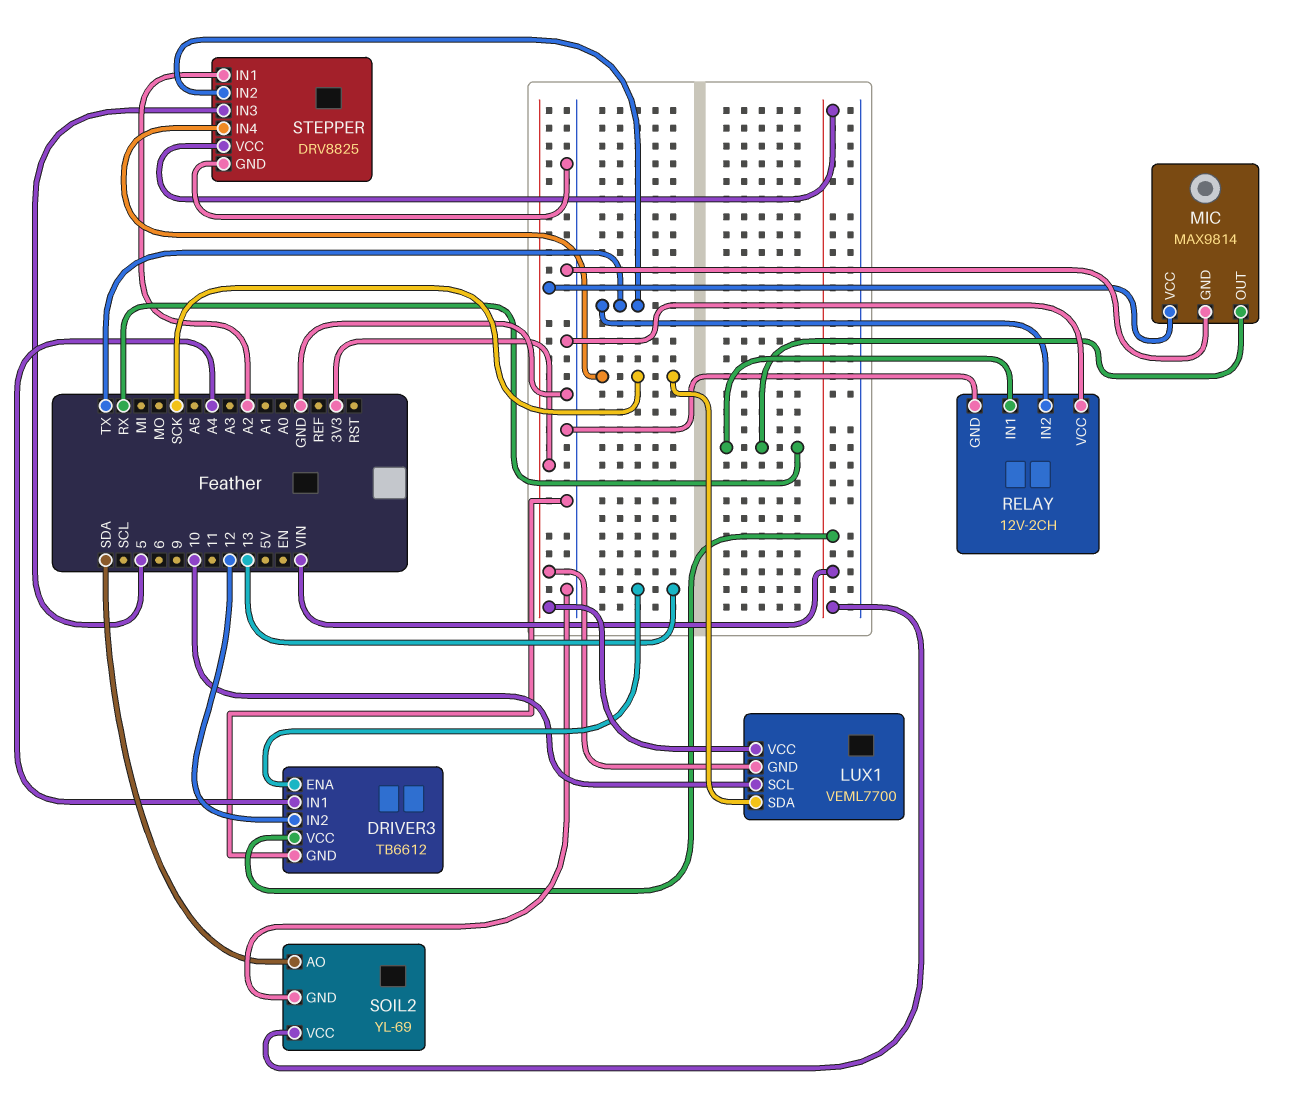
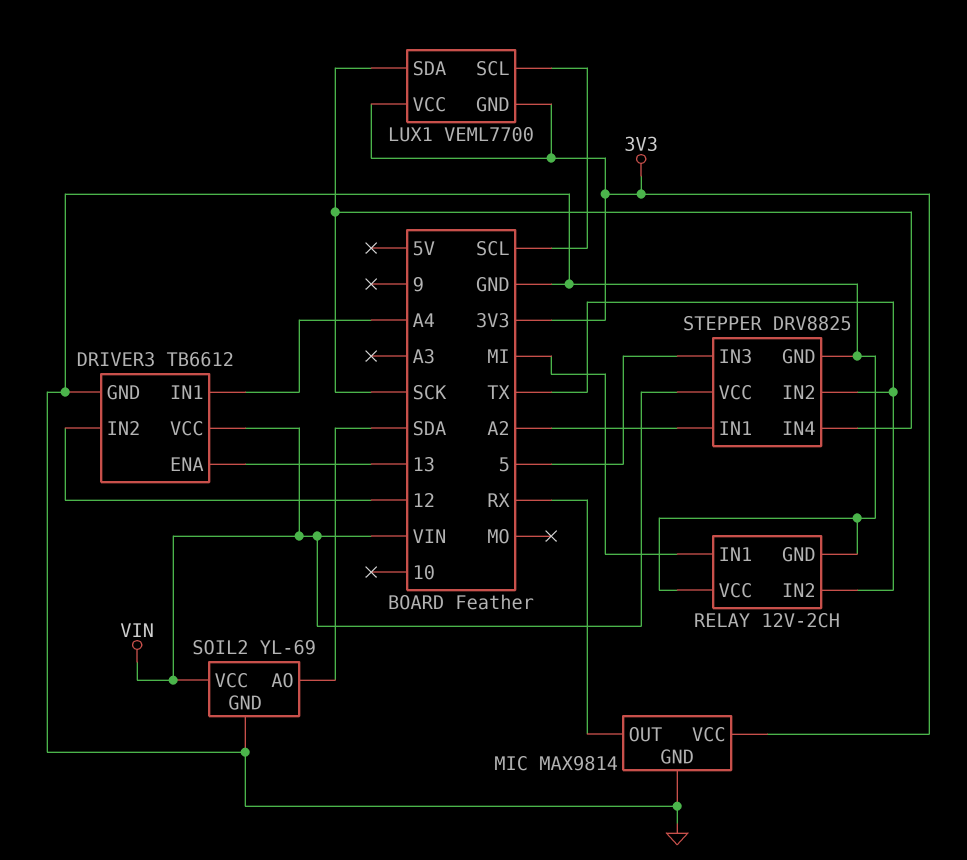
LUX1 pin SCL: 10 -> SCL
RELAY pin IN1: RX -> MI

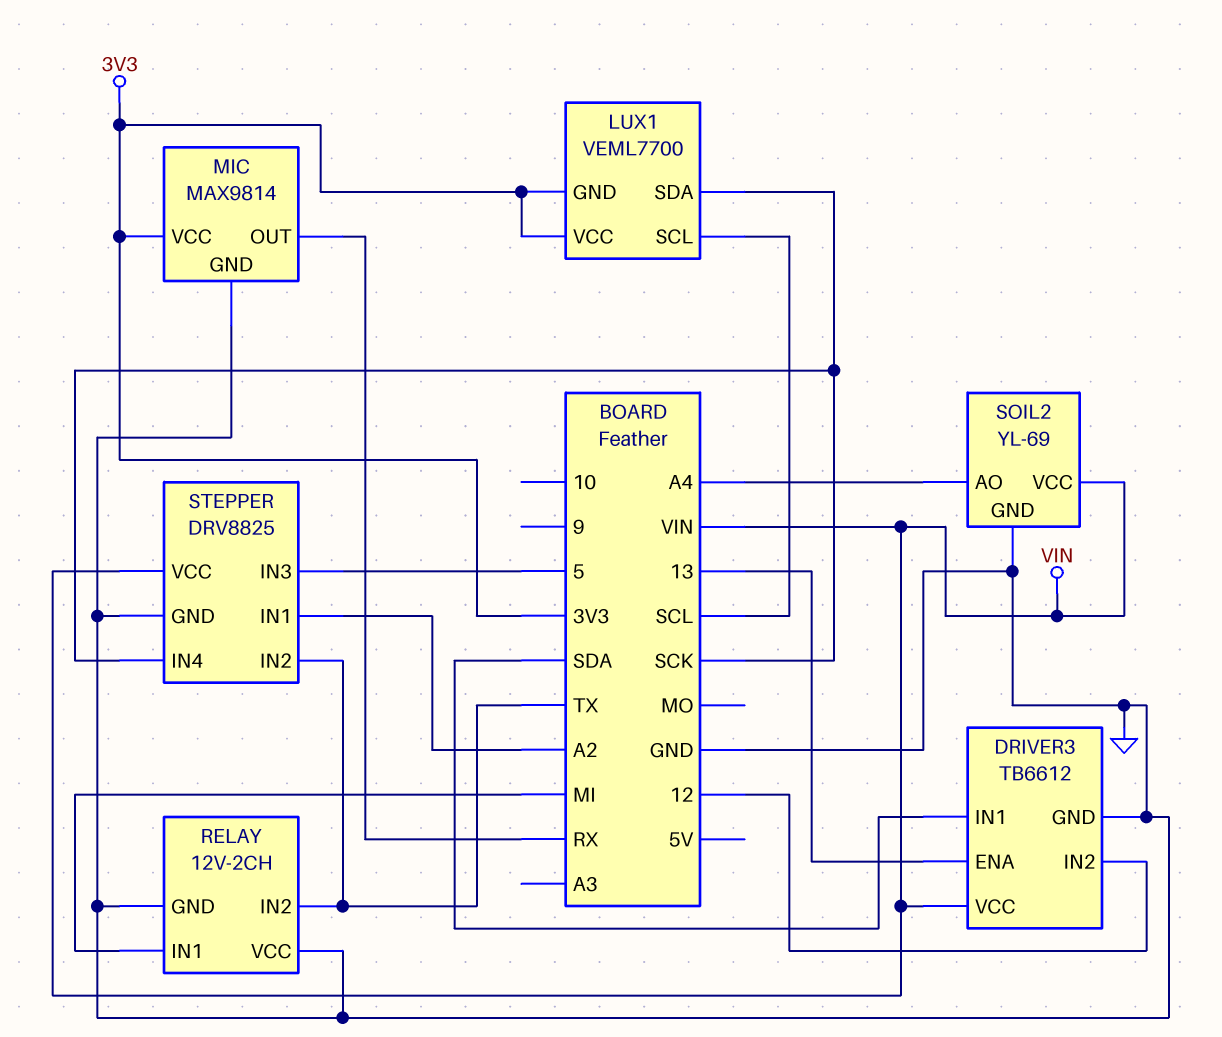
DRIVER3 pin IN1: A4 -> SDA
SOIL2 pin AO: SDA -> A4

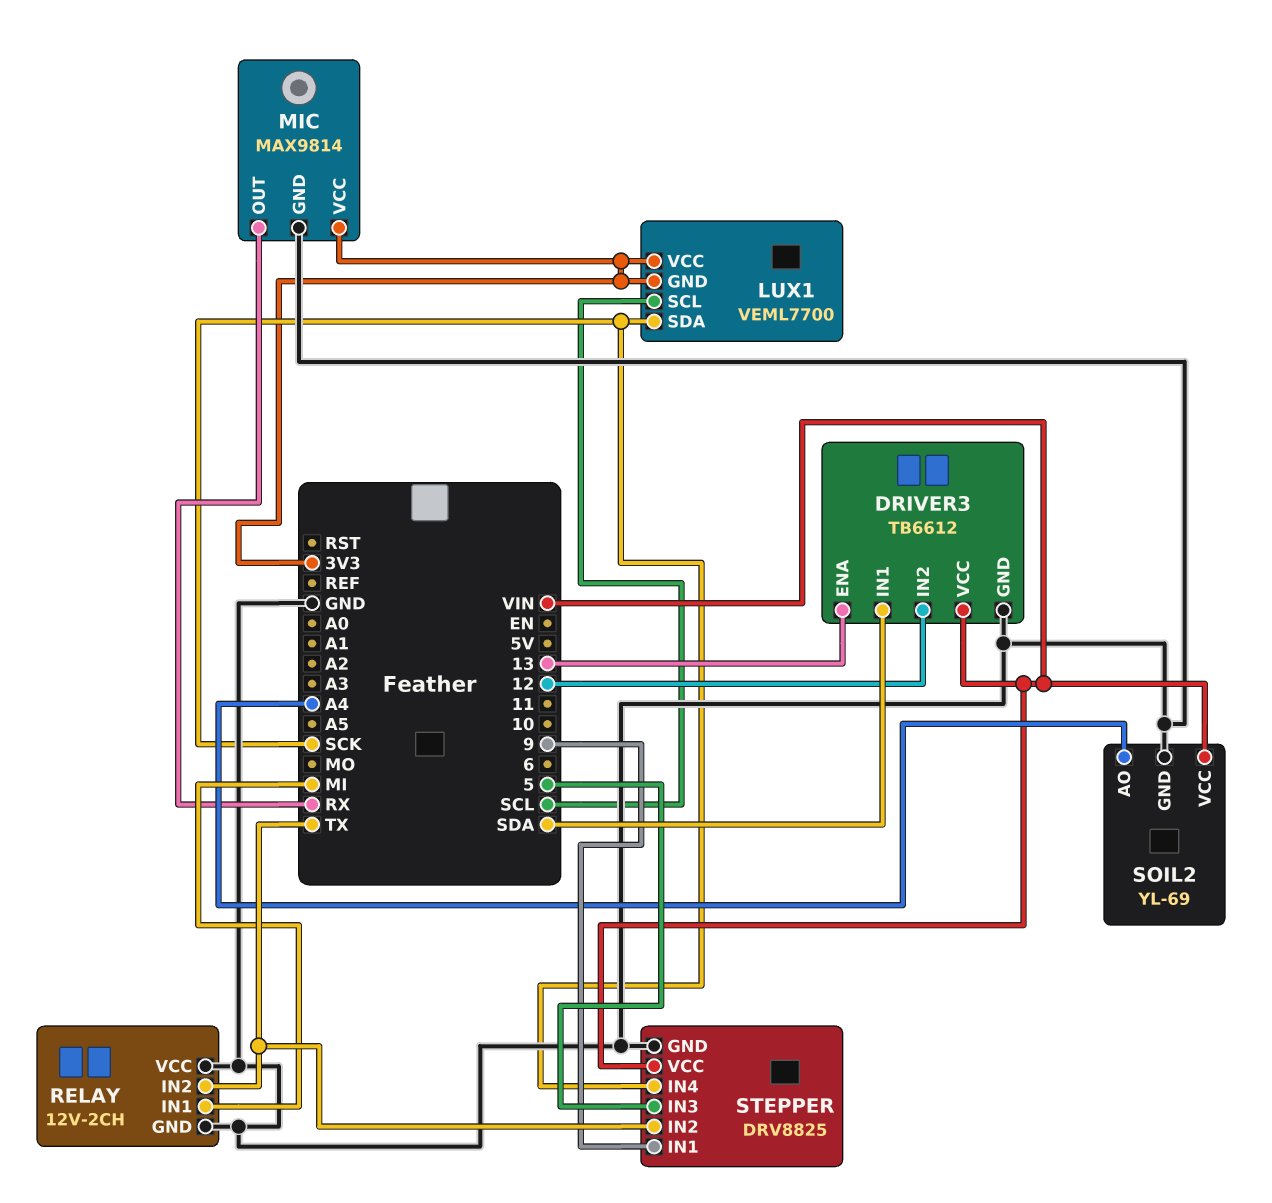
STEPPER pin IN1: A2 -> 9

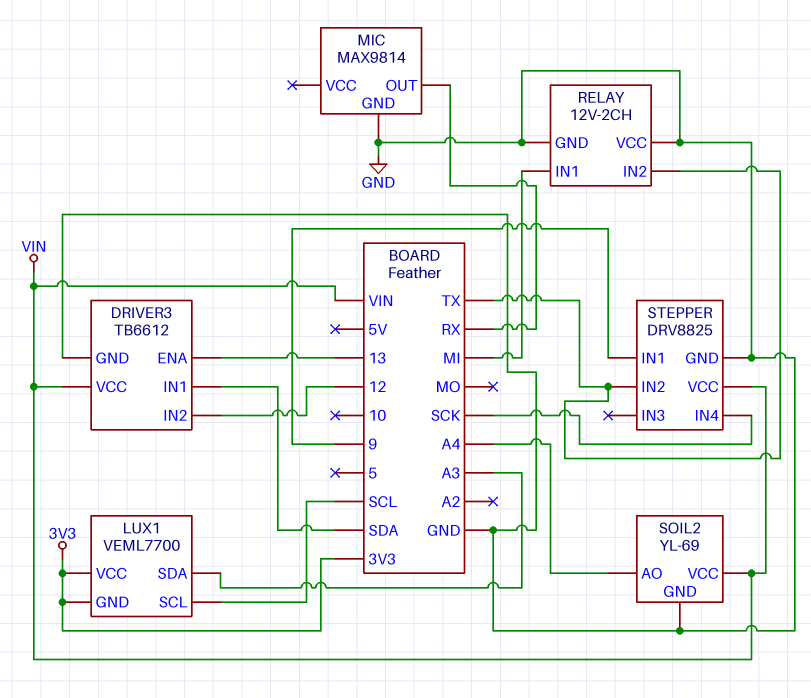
LUX1 pin SDA: SCK -> A3
MIC pin VCC: 3V3 -> none
STEPPER pin IN3: 5 -> none

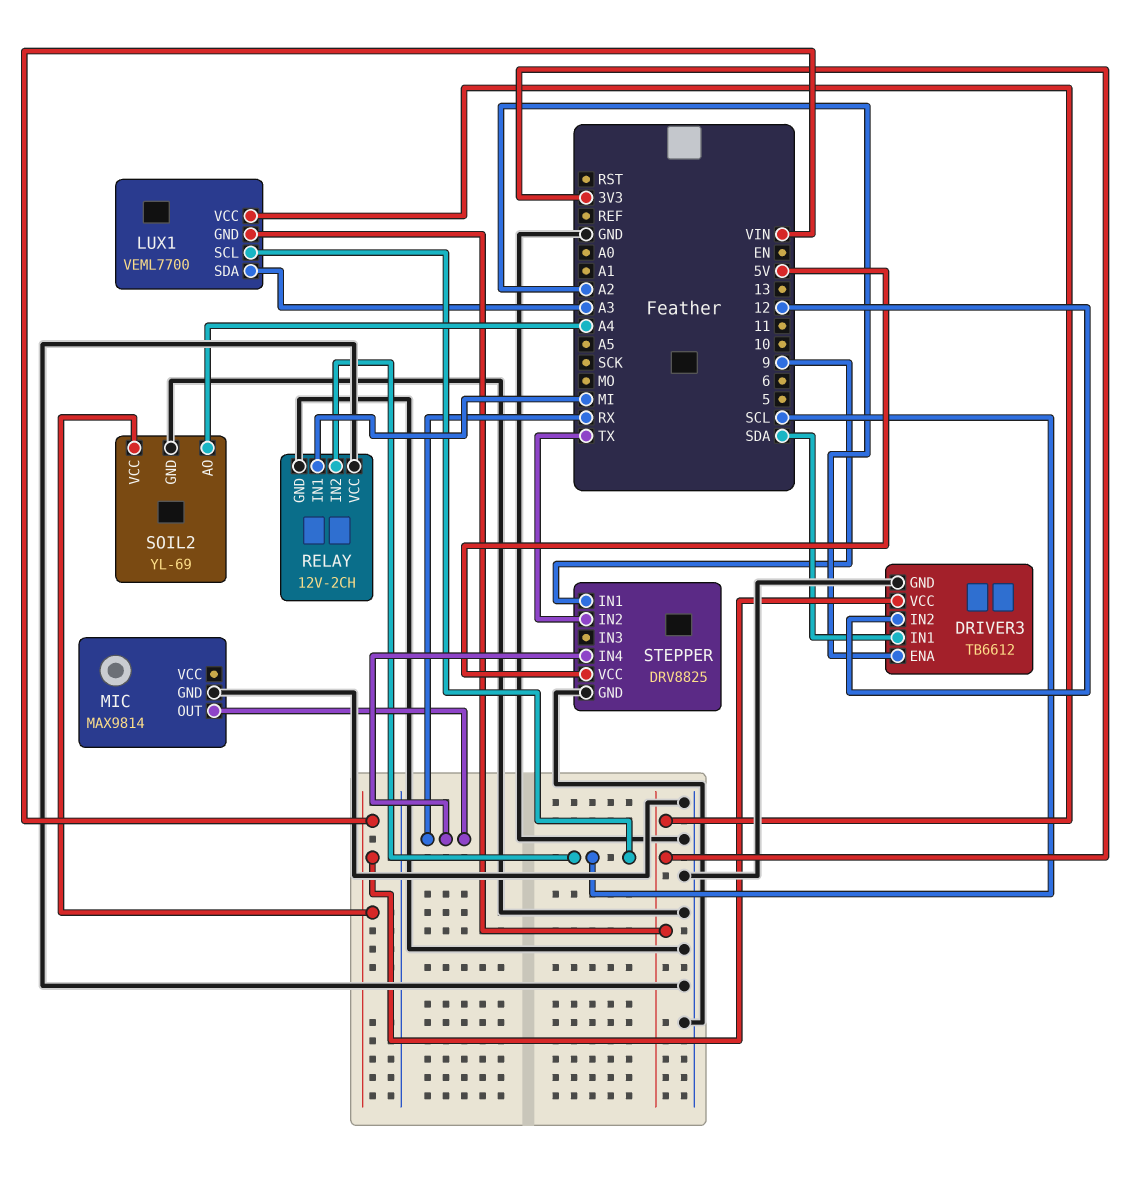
DRIVER3 pin ENA: 13 -> A2
RELAY pin IN2: TX -> SCL
STEPPER pin IN4: SCK -> RX
STEPPER pin VCC: VIN -> 5V

